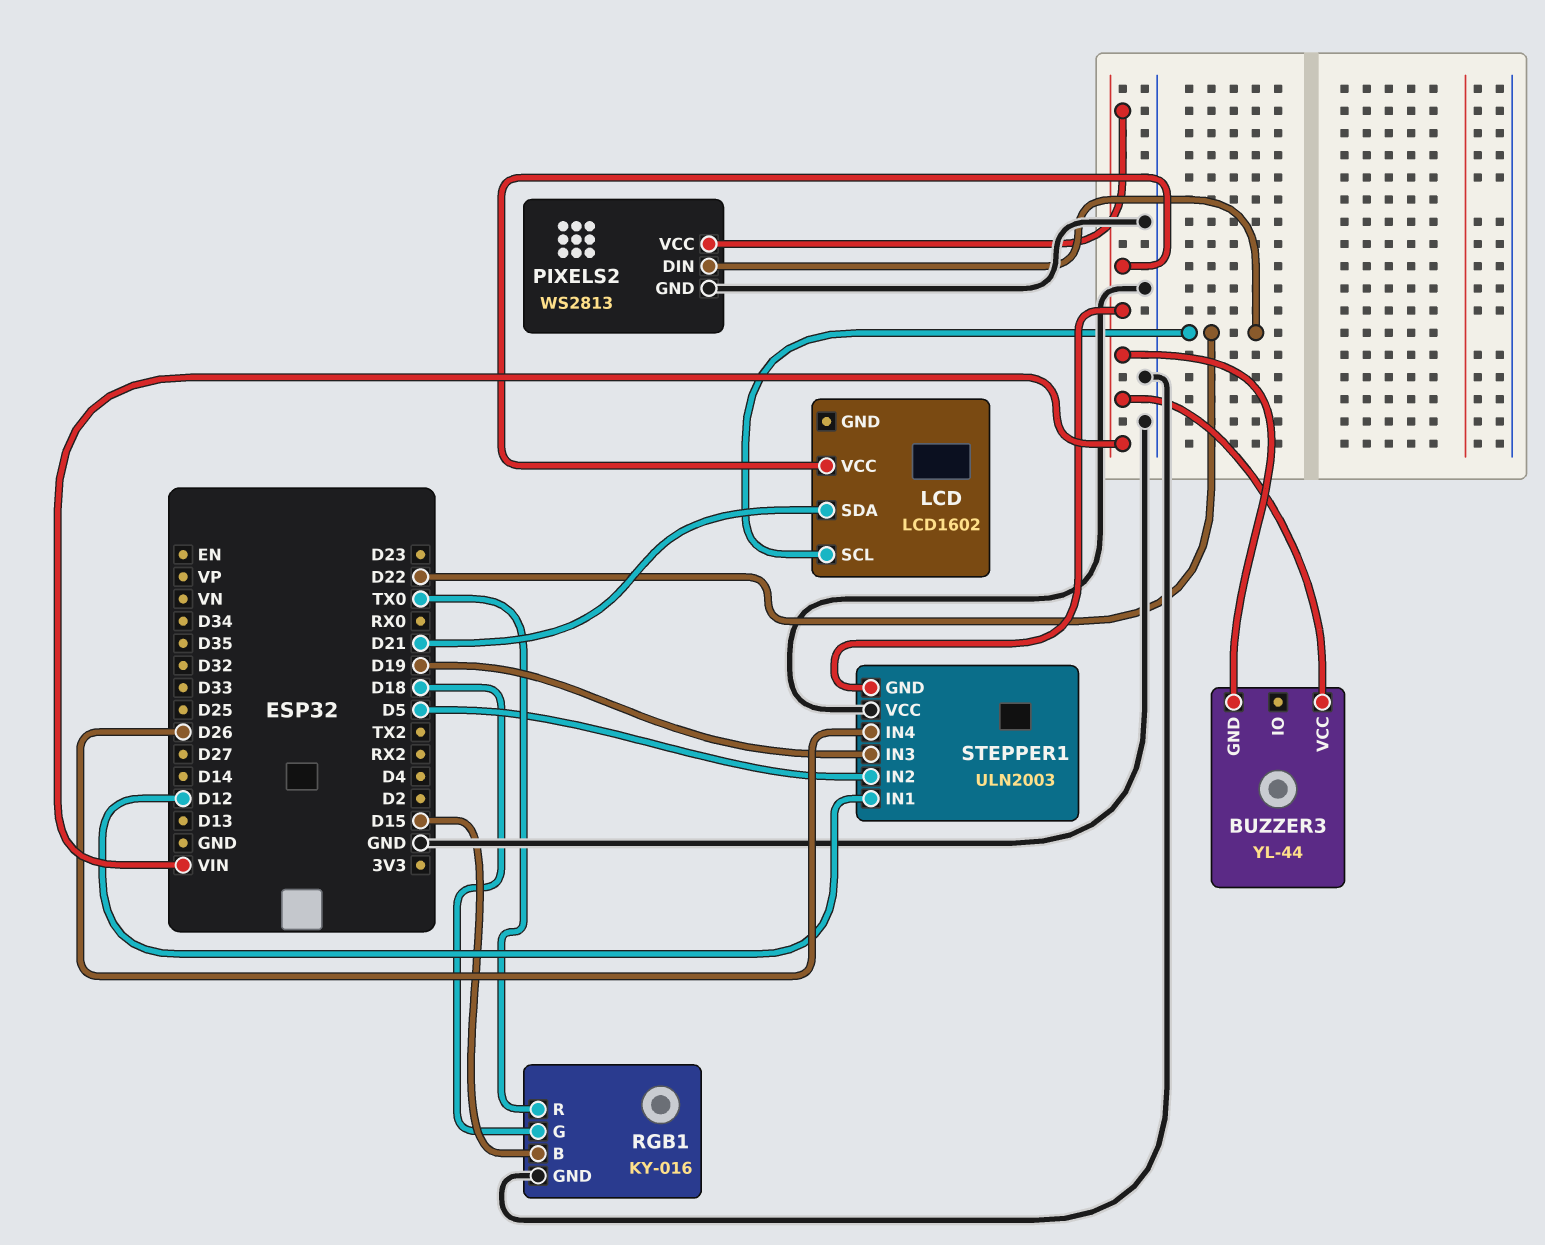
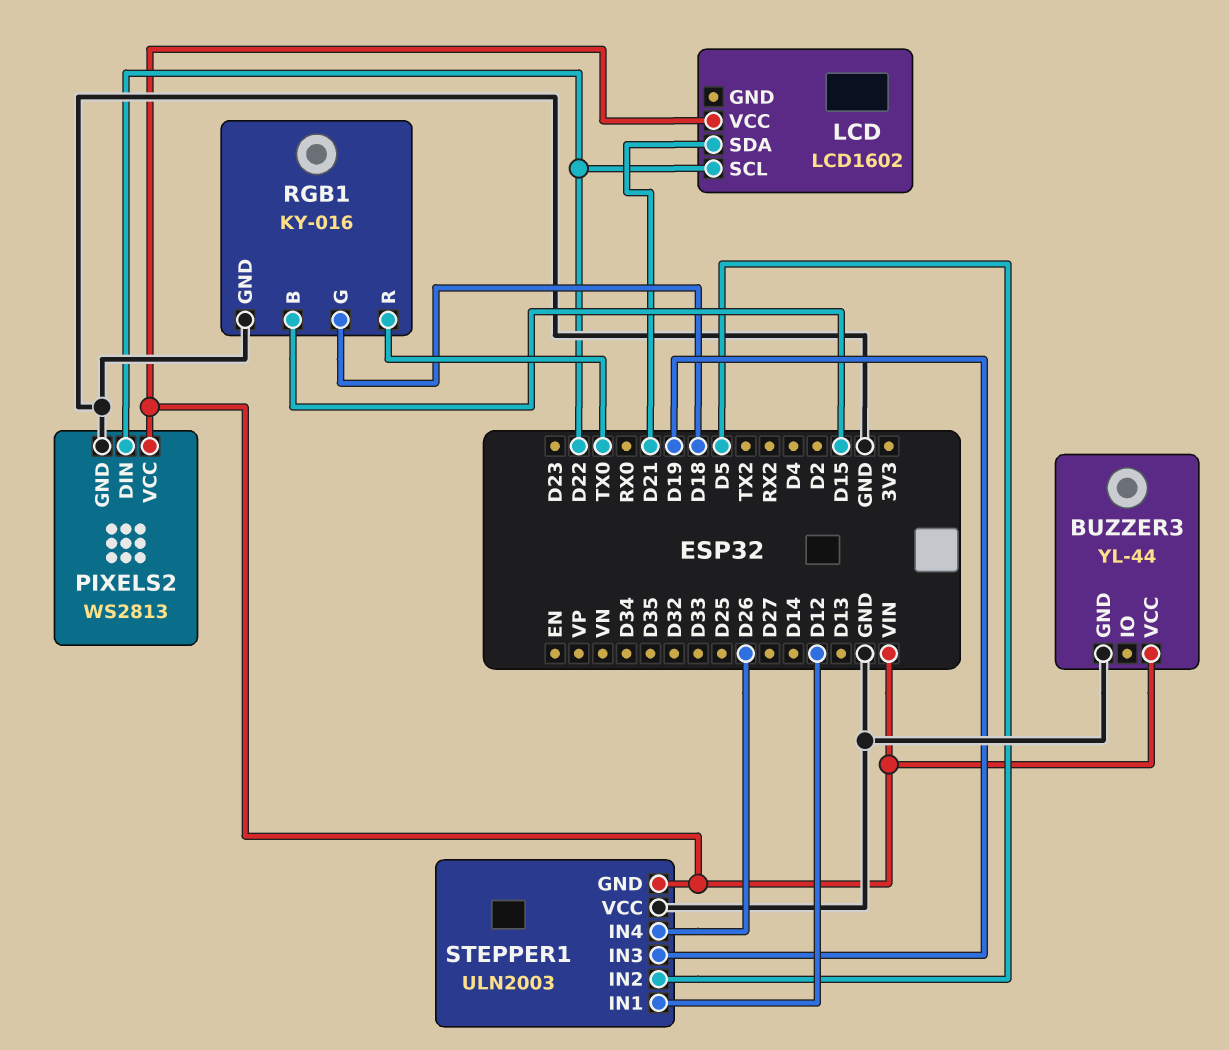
BUZZER3 pin GND: VIN -> GND

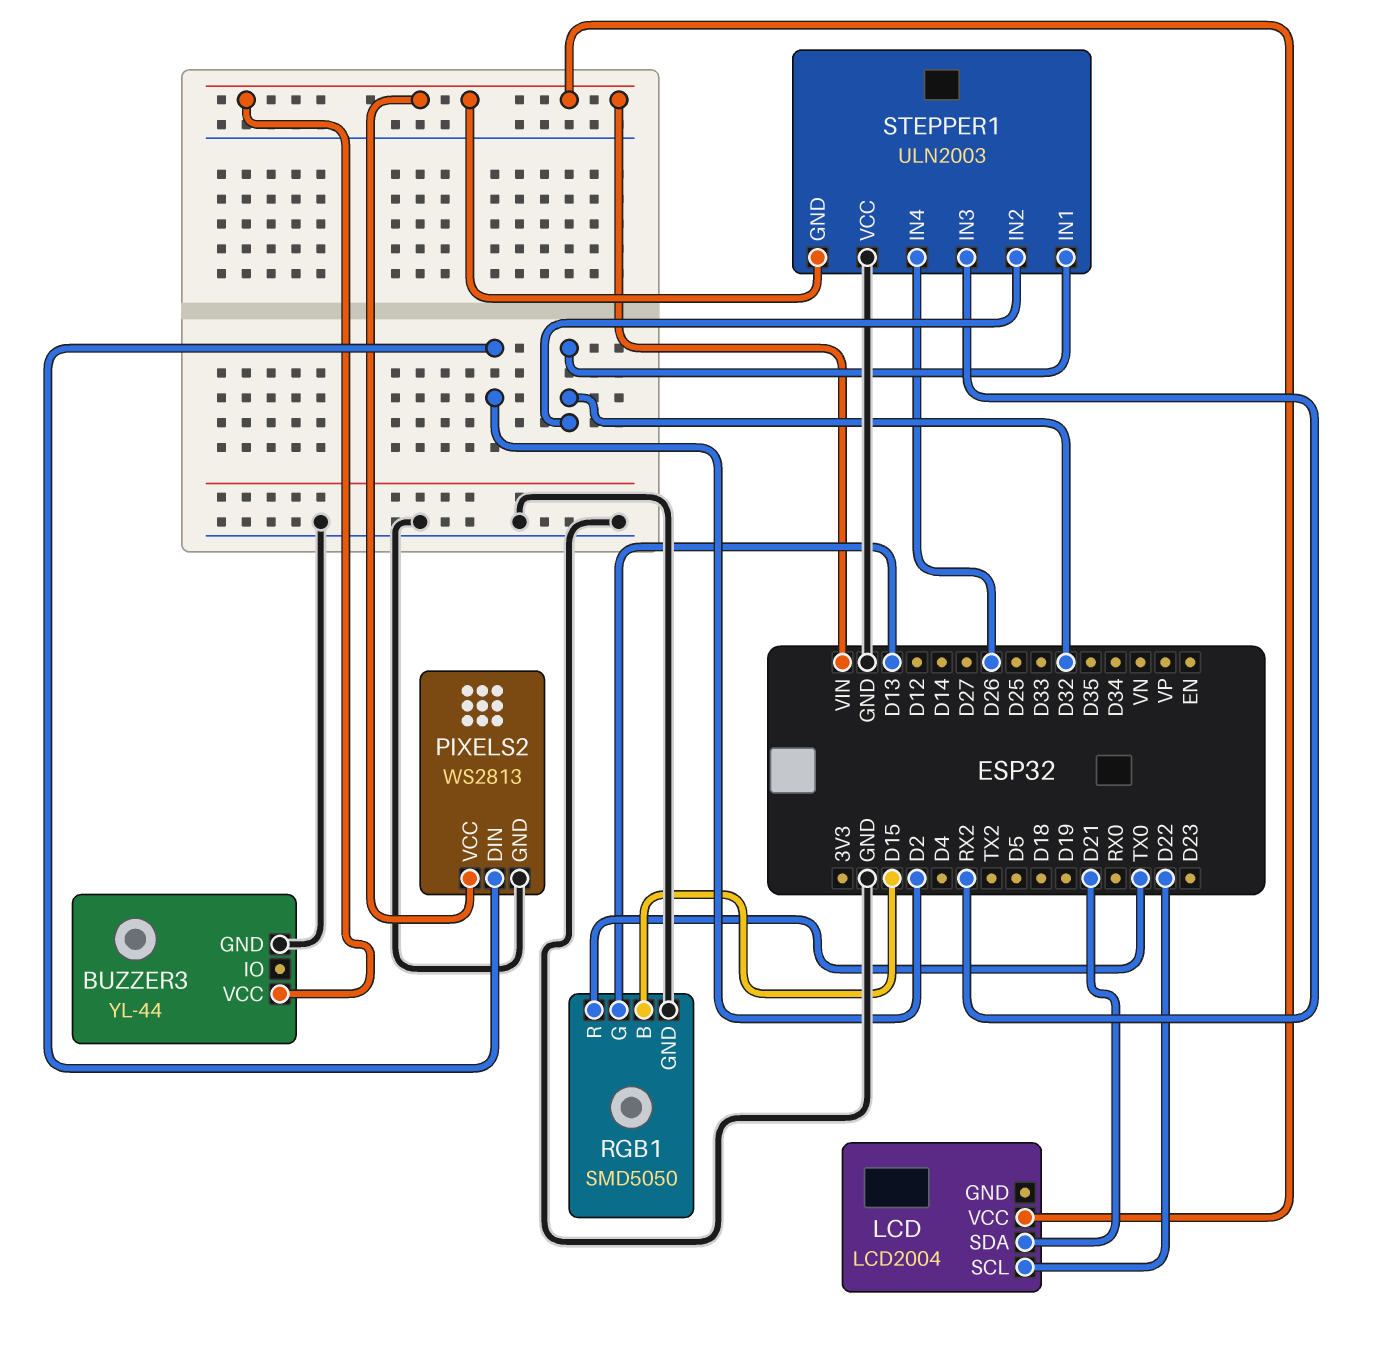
LCD: LCD1602 -> LCD2004
PIXELS2 pin DIN: D22 -> D2
RGB1: KY-016 -> SMD5050
RGB1 pin G: D18 -> D13
STEPPER1 pin IN1: D12 -> D32
STEPPER1 pin IN2: D5 -> D32
STEPPER1 pin IN3: D19 -> RX2

